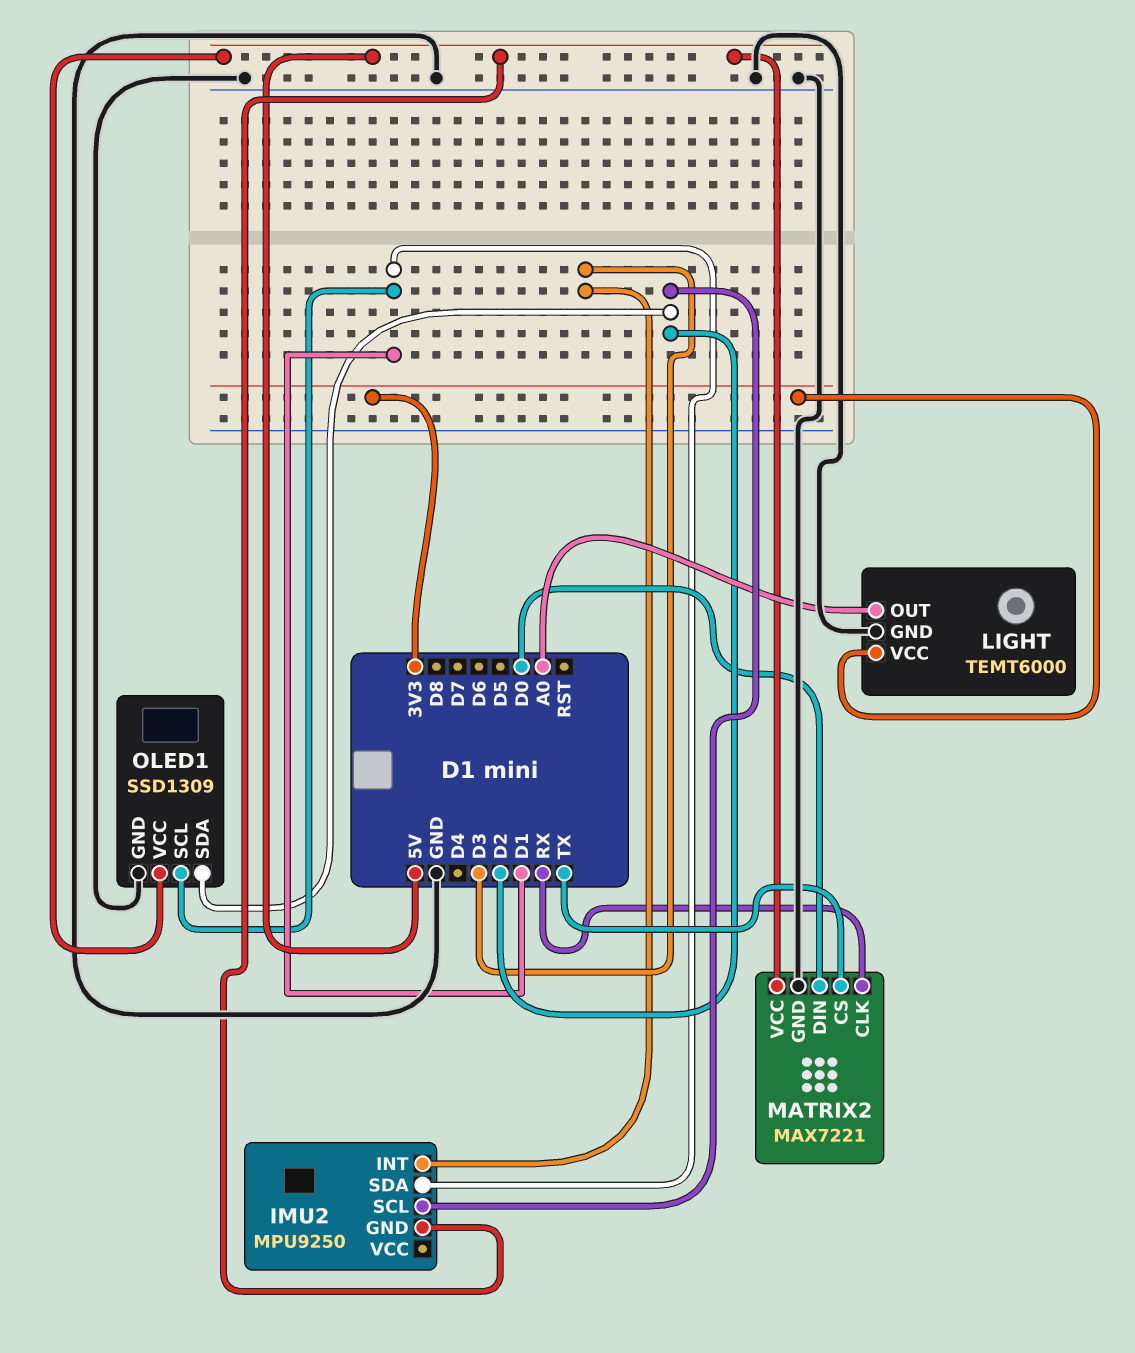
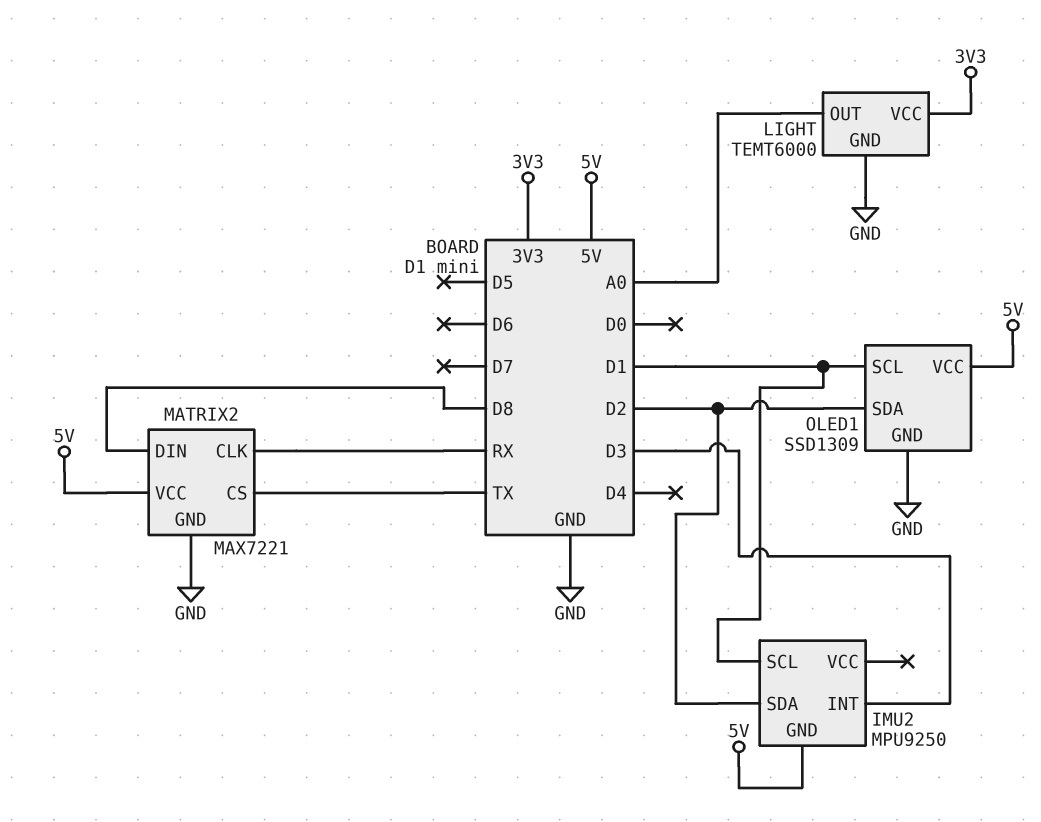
IMU2 pin SCL: D2 -> D1
IMU2 pin SDA: D1 -> D2
MATRIX2 pin DIN: D0 -> D8

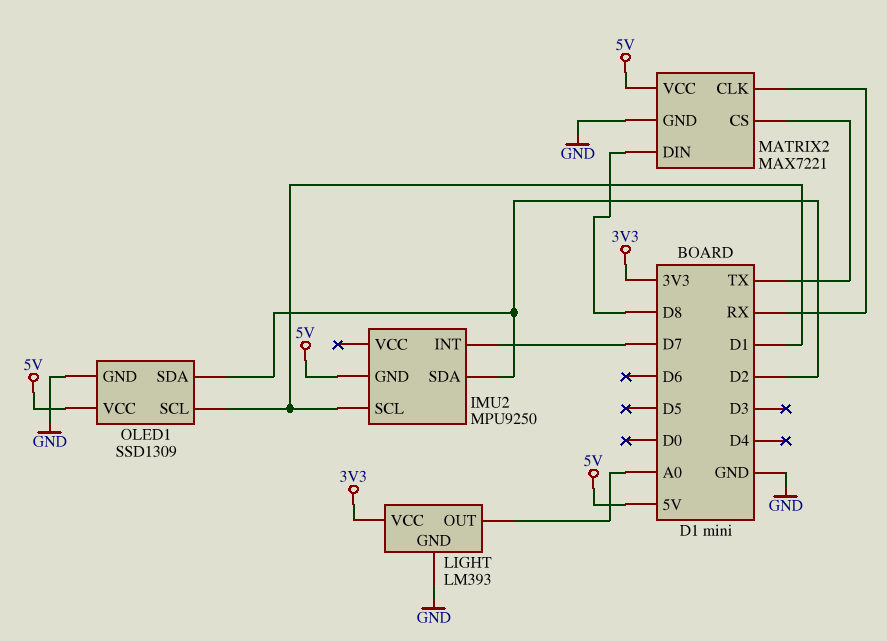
IMU2 pin INT: D3 -> D7
LIGHT: TEMT6000 -> LM393

